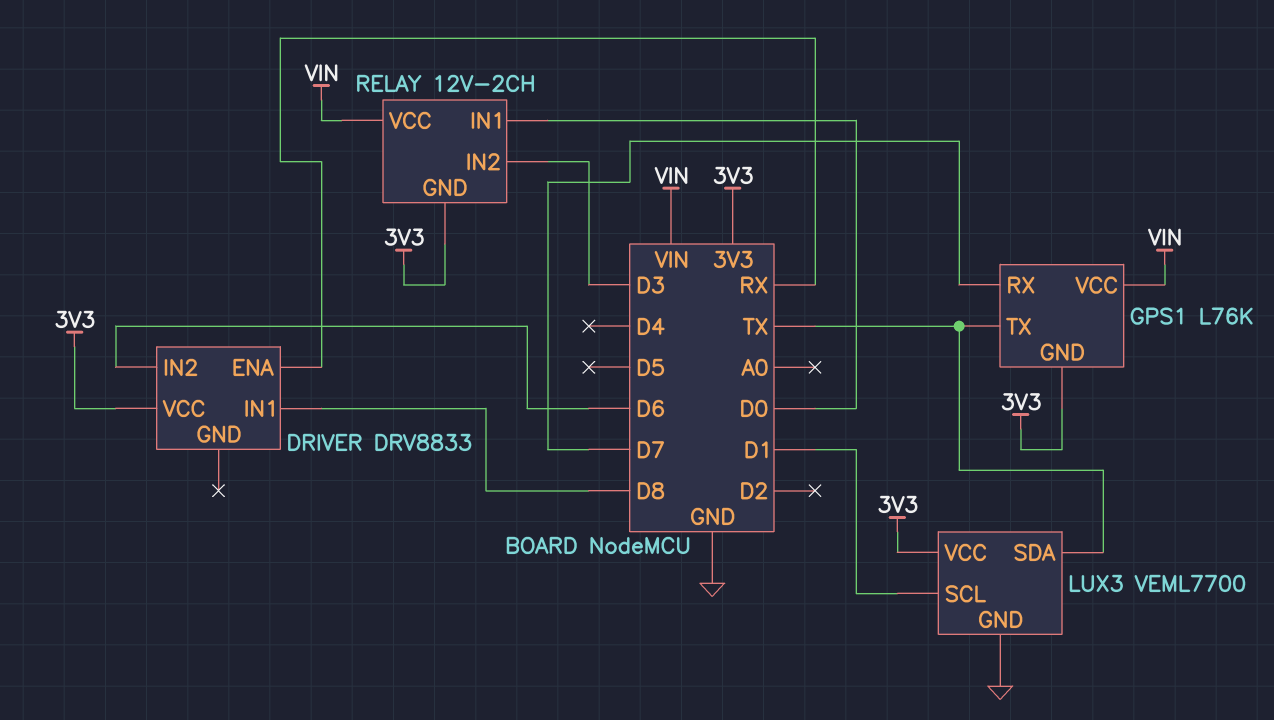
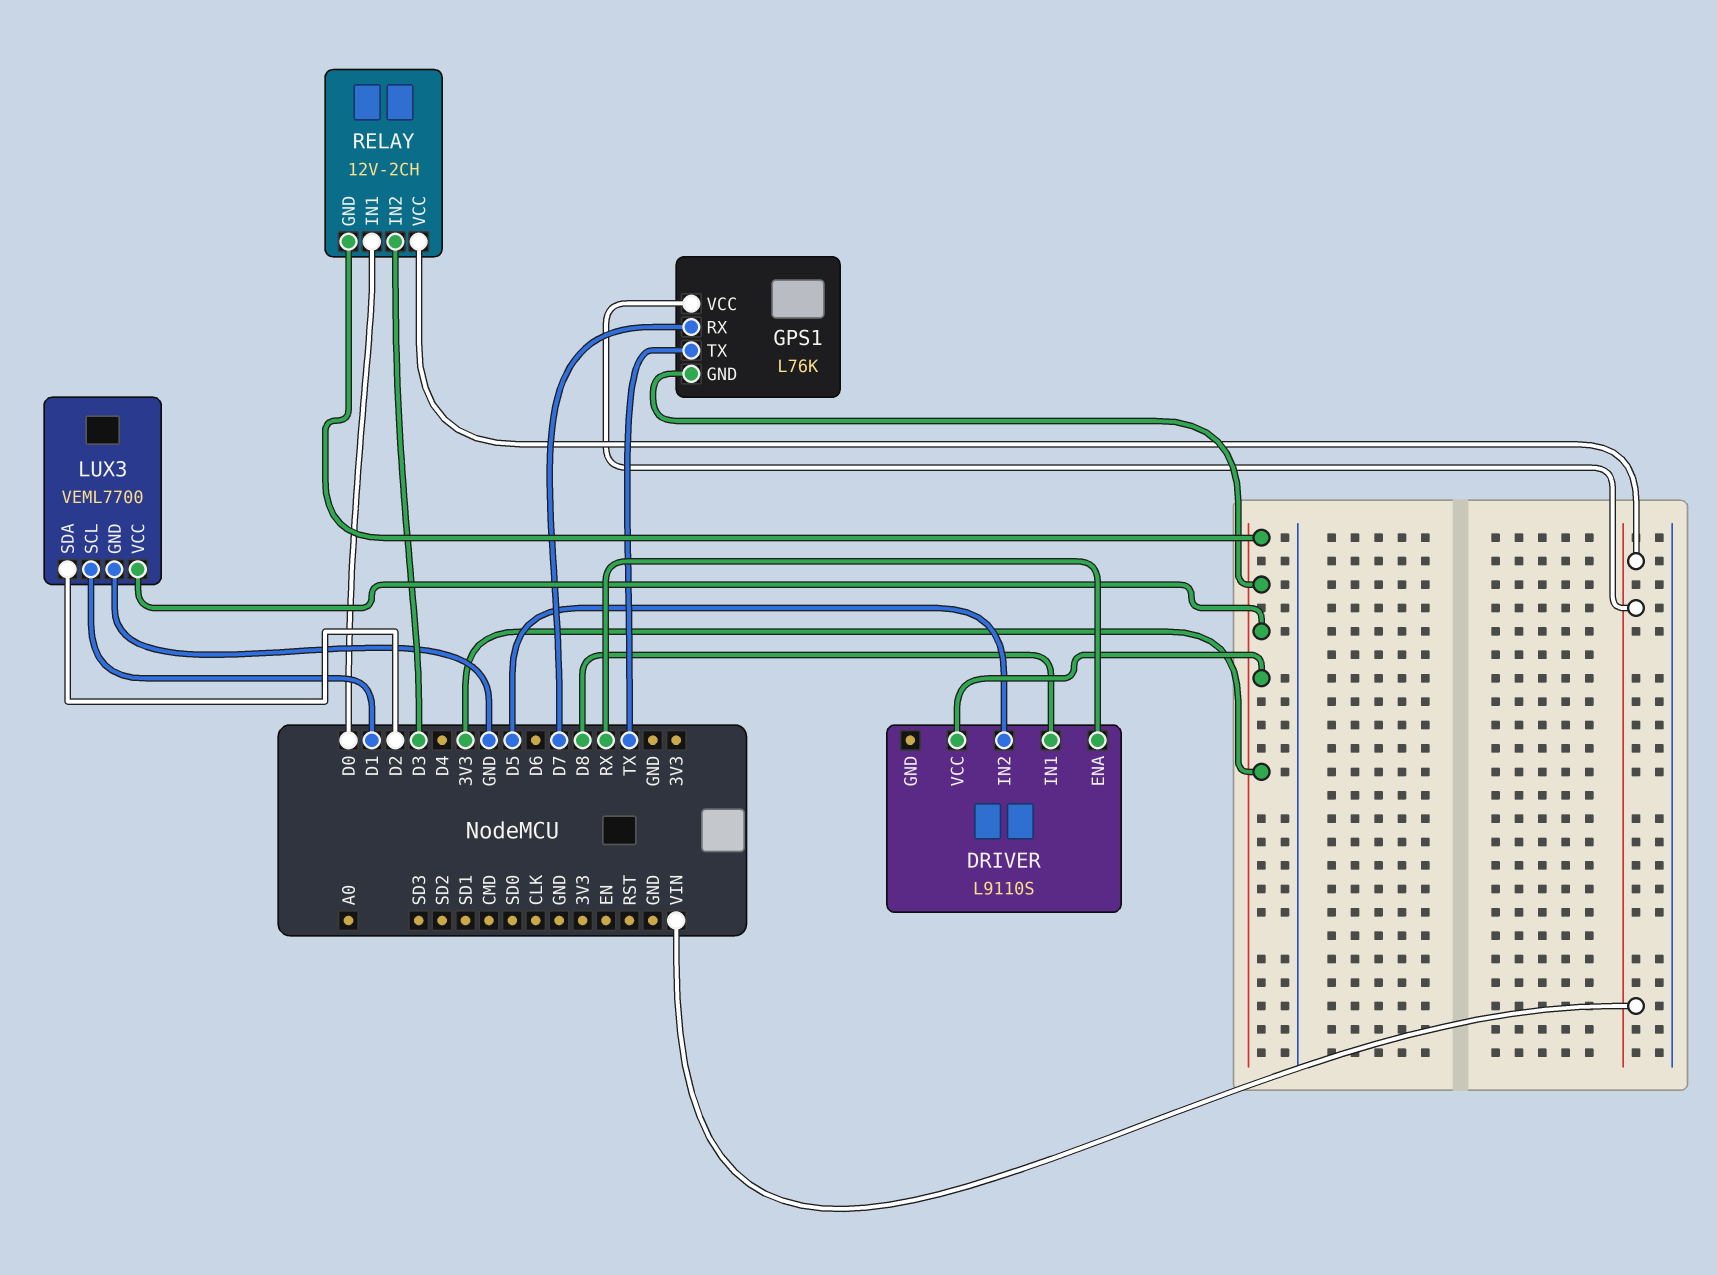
DRIVER: DRV8833 -> L9110S
DRIVER pin IN2: D6 -> D5
LUX3 pin SDA: TX -> D2

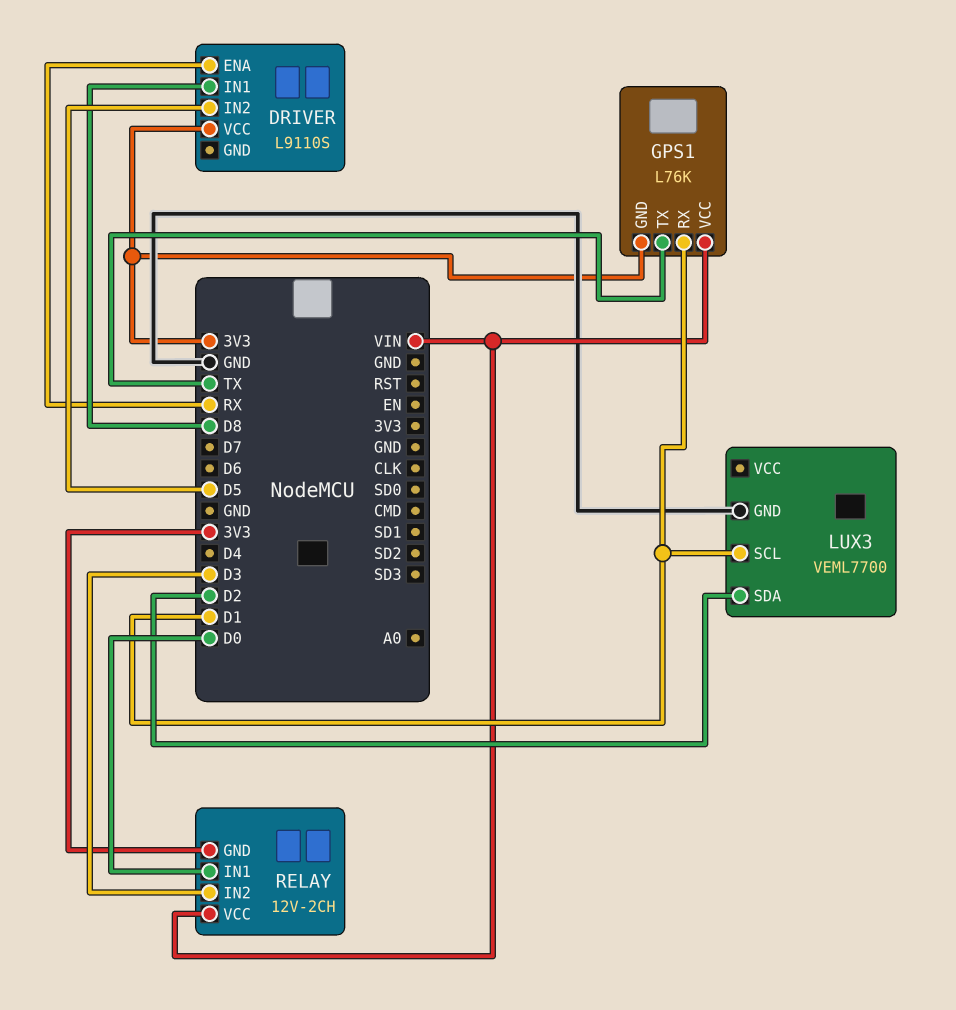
GPS1 pin RX: D7 -> D1
LUX3 pin VCC: 3V3 -> none

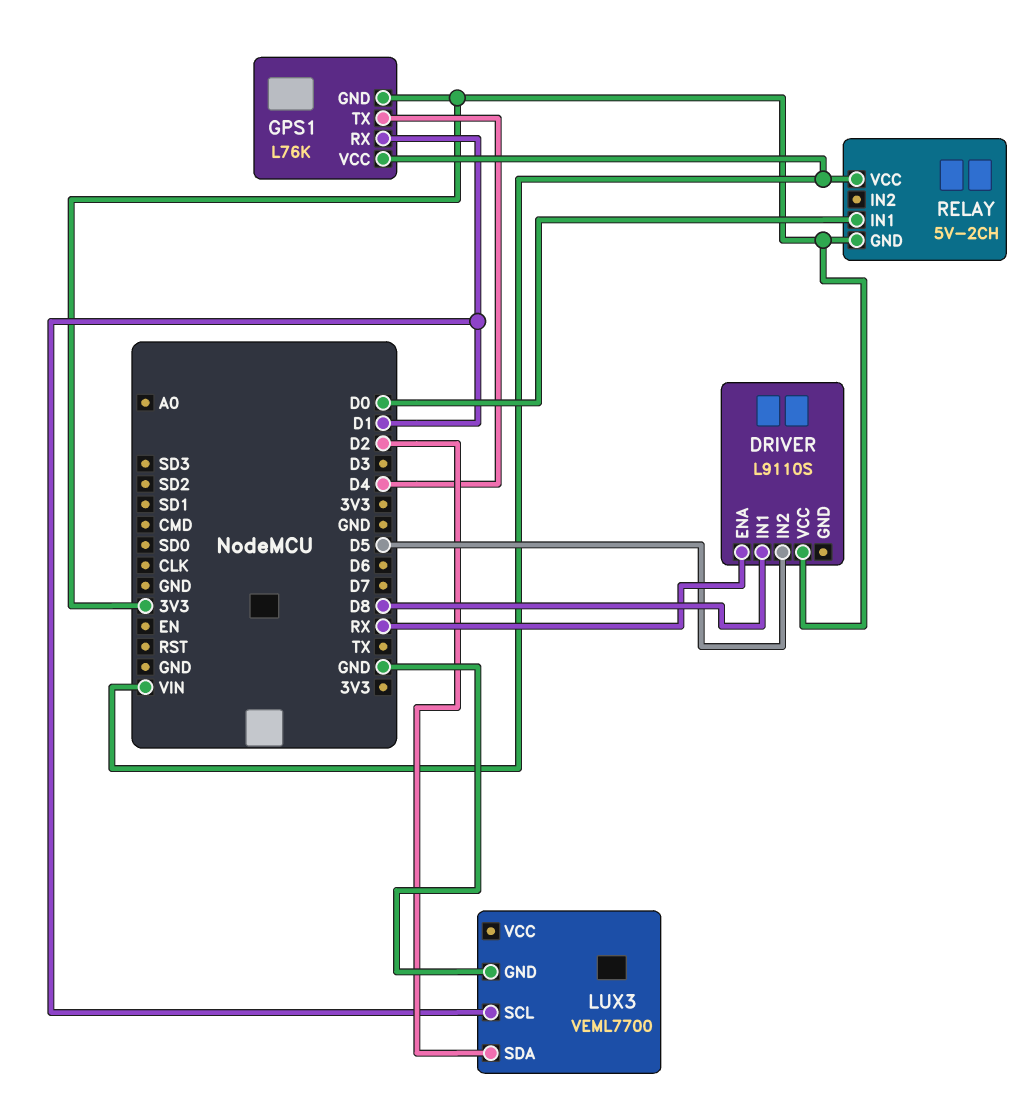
GPS1 pin TX: TX -> D4
RELAY: 12V-2CH -> 5V-2CH
RELAY pin IN2: D3 -> none

